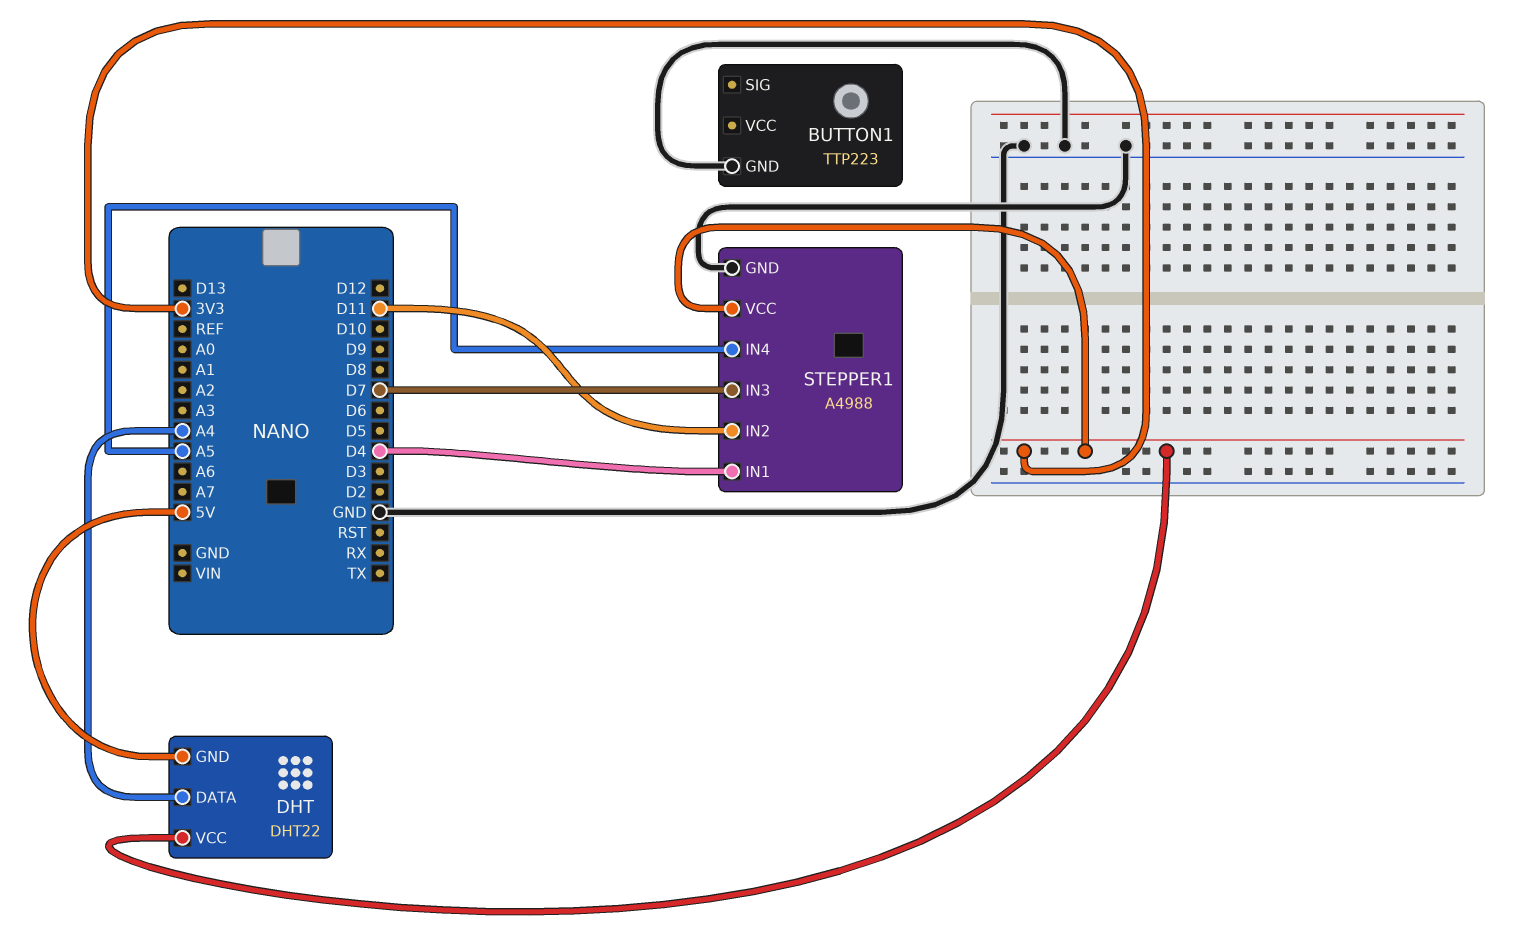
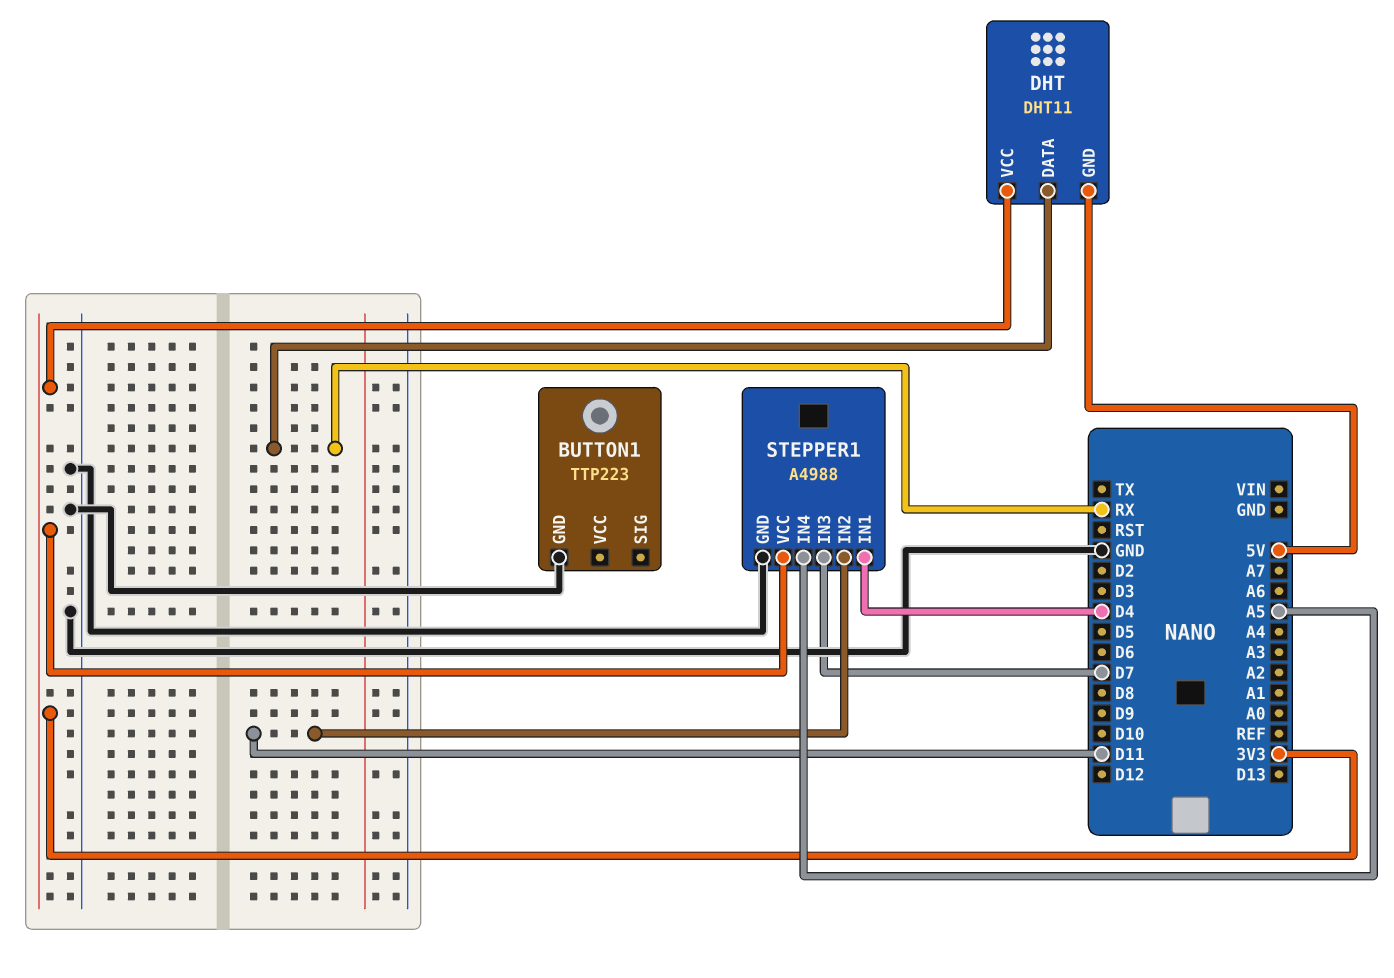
DHT: DHT22 -> DHT11
DHT pin DATA: A4 -> RX

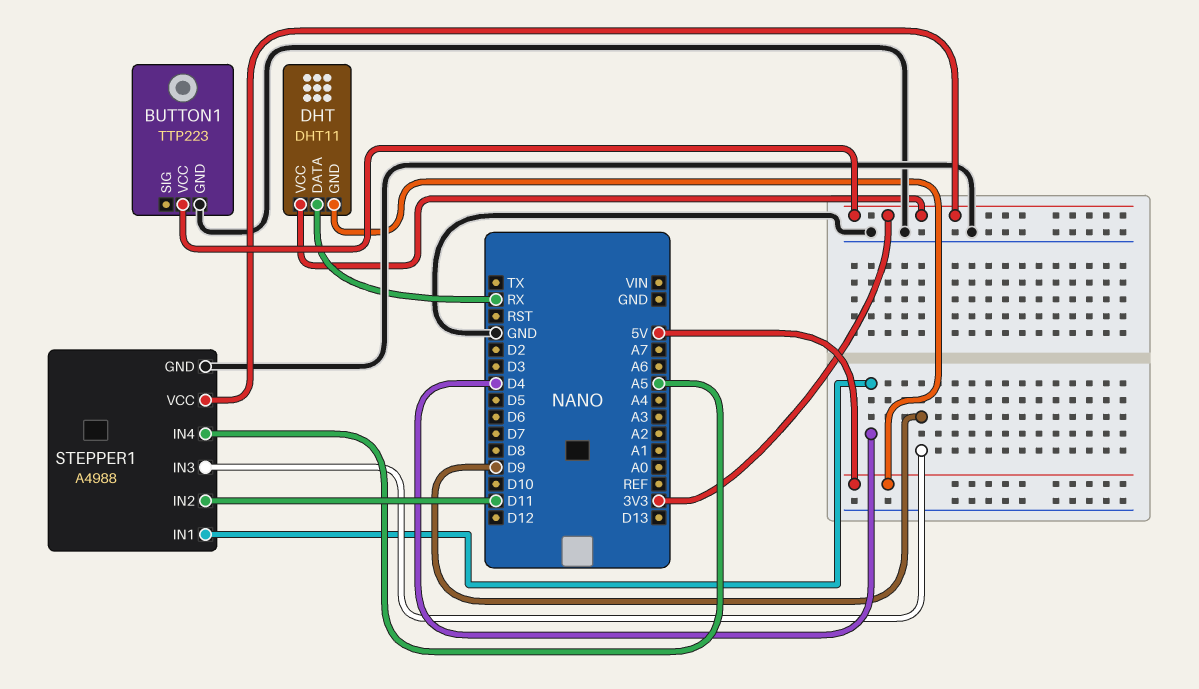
BUTTON1 pin VCC: none -> 3V3
STEPPER1 pin IN3: D7 -> D9

